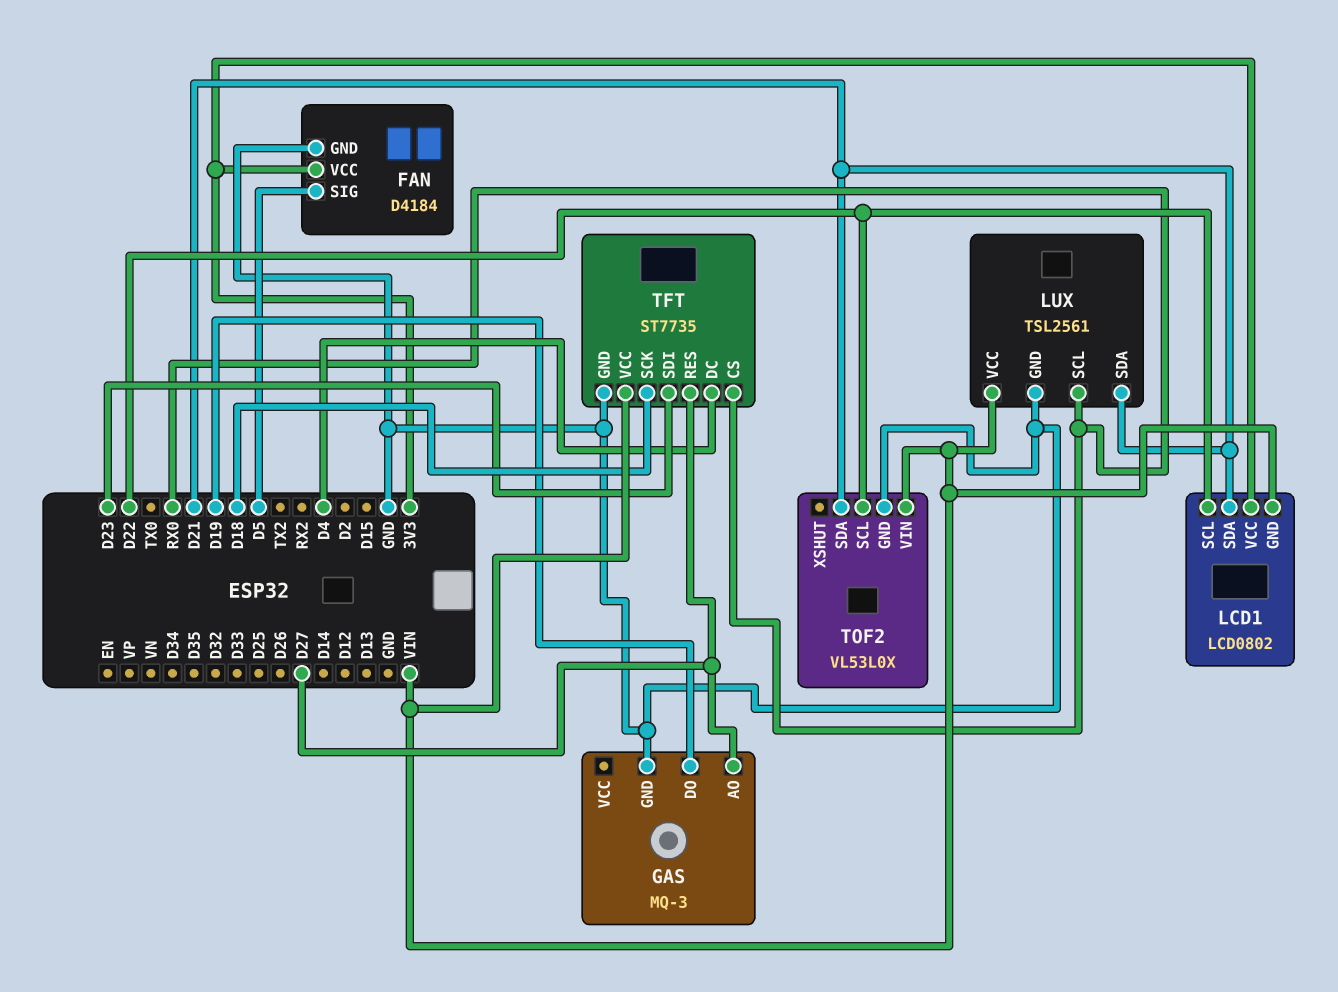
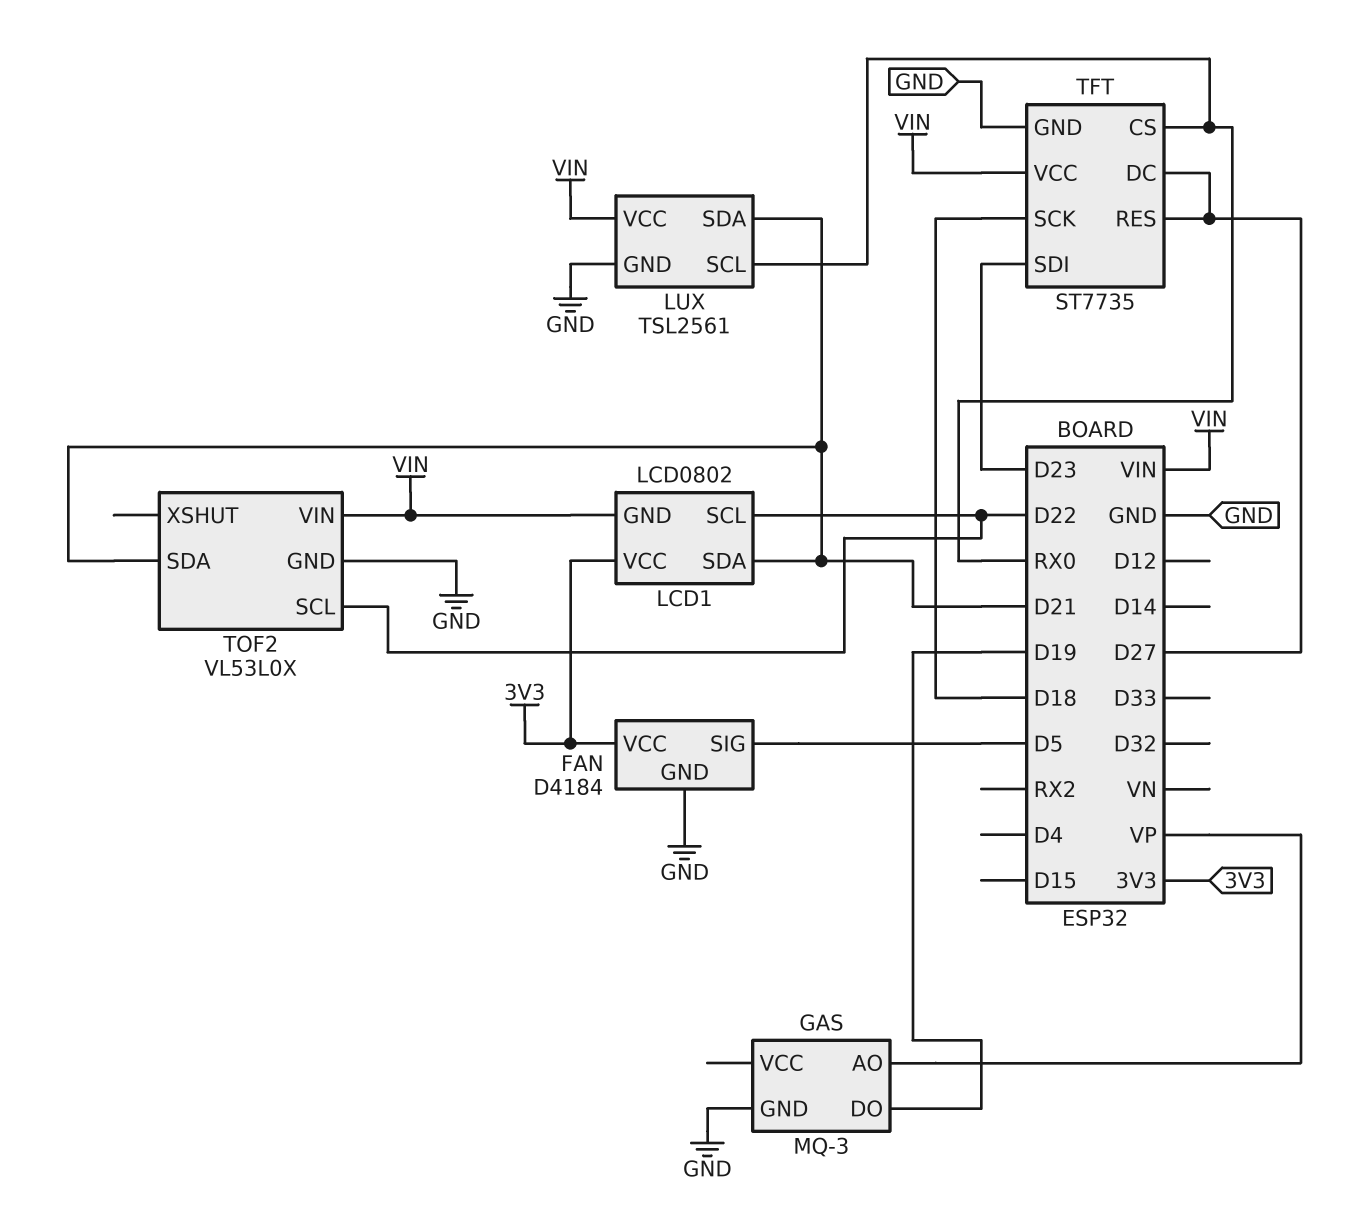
GAS pin AO: D27 -> VP
TFT pin DC: D4 -> D27

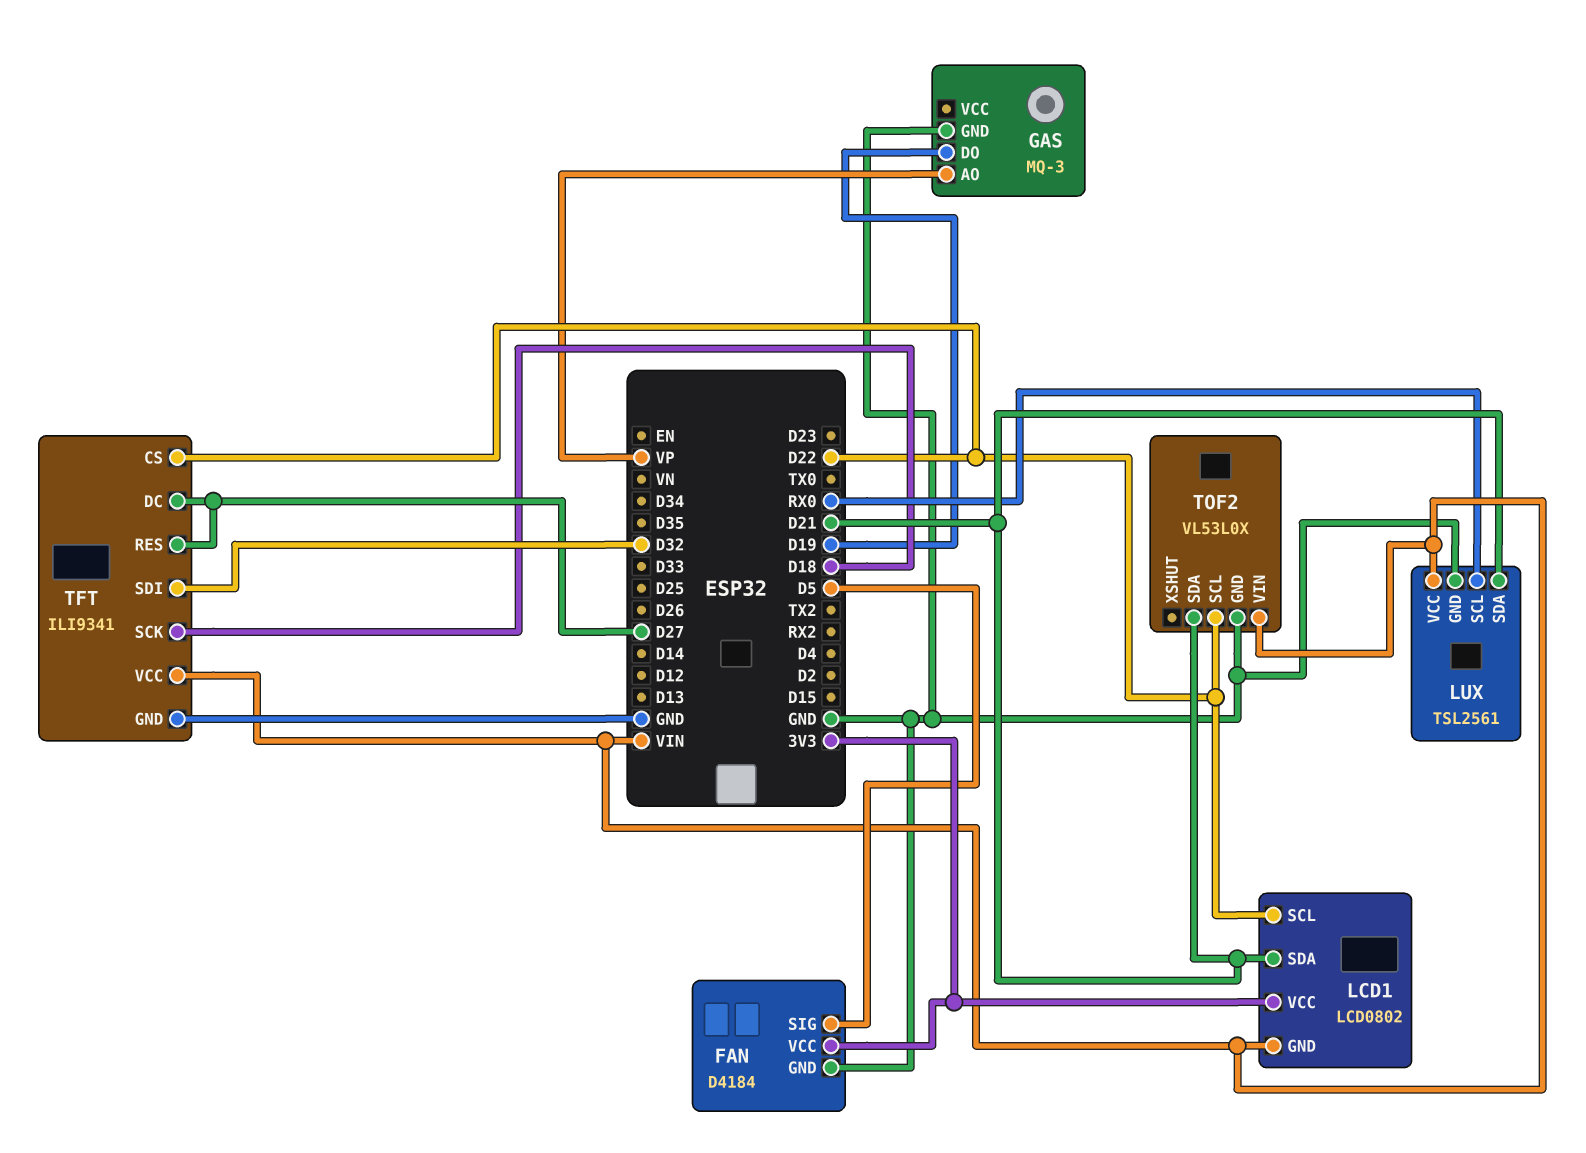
TFT: ST7735 -> ILI9341
TFT pin CS: RX0 -> D22
TFT pin SDI: D23 -> D32

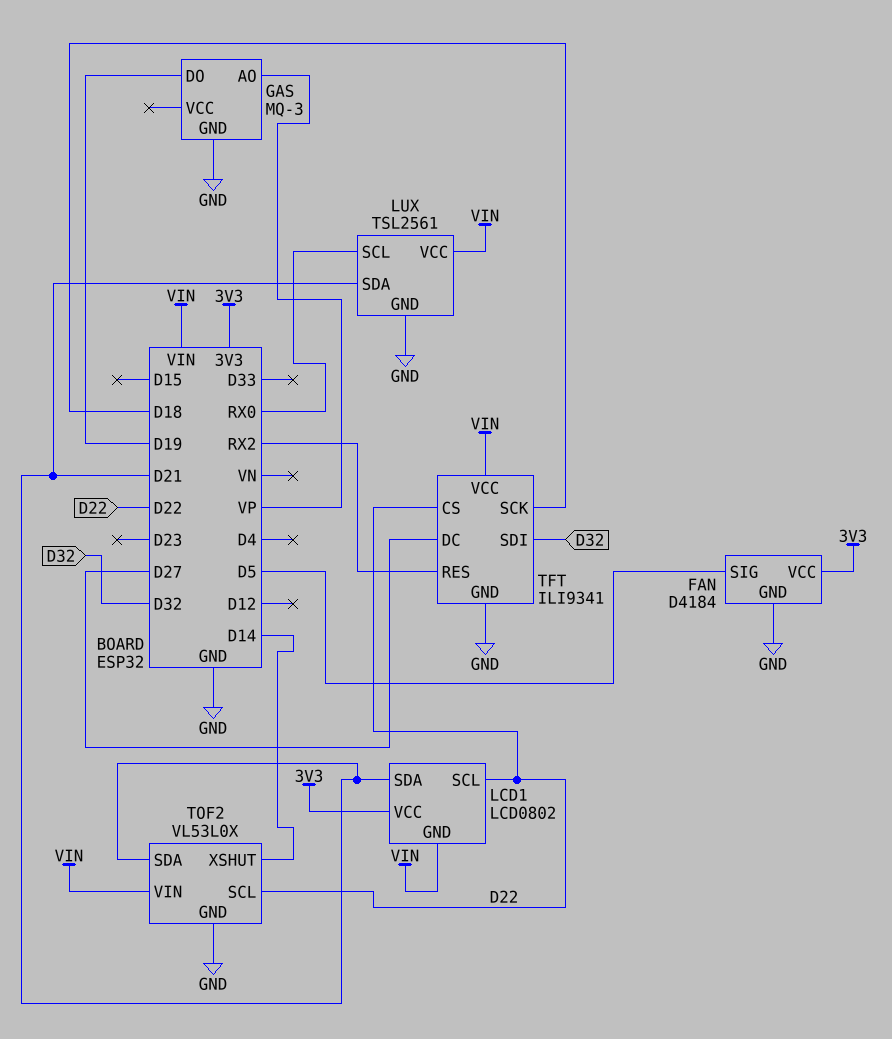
TFT pin RES: D27 -> RX2
TOF2 pin XSHUT: none -> D14

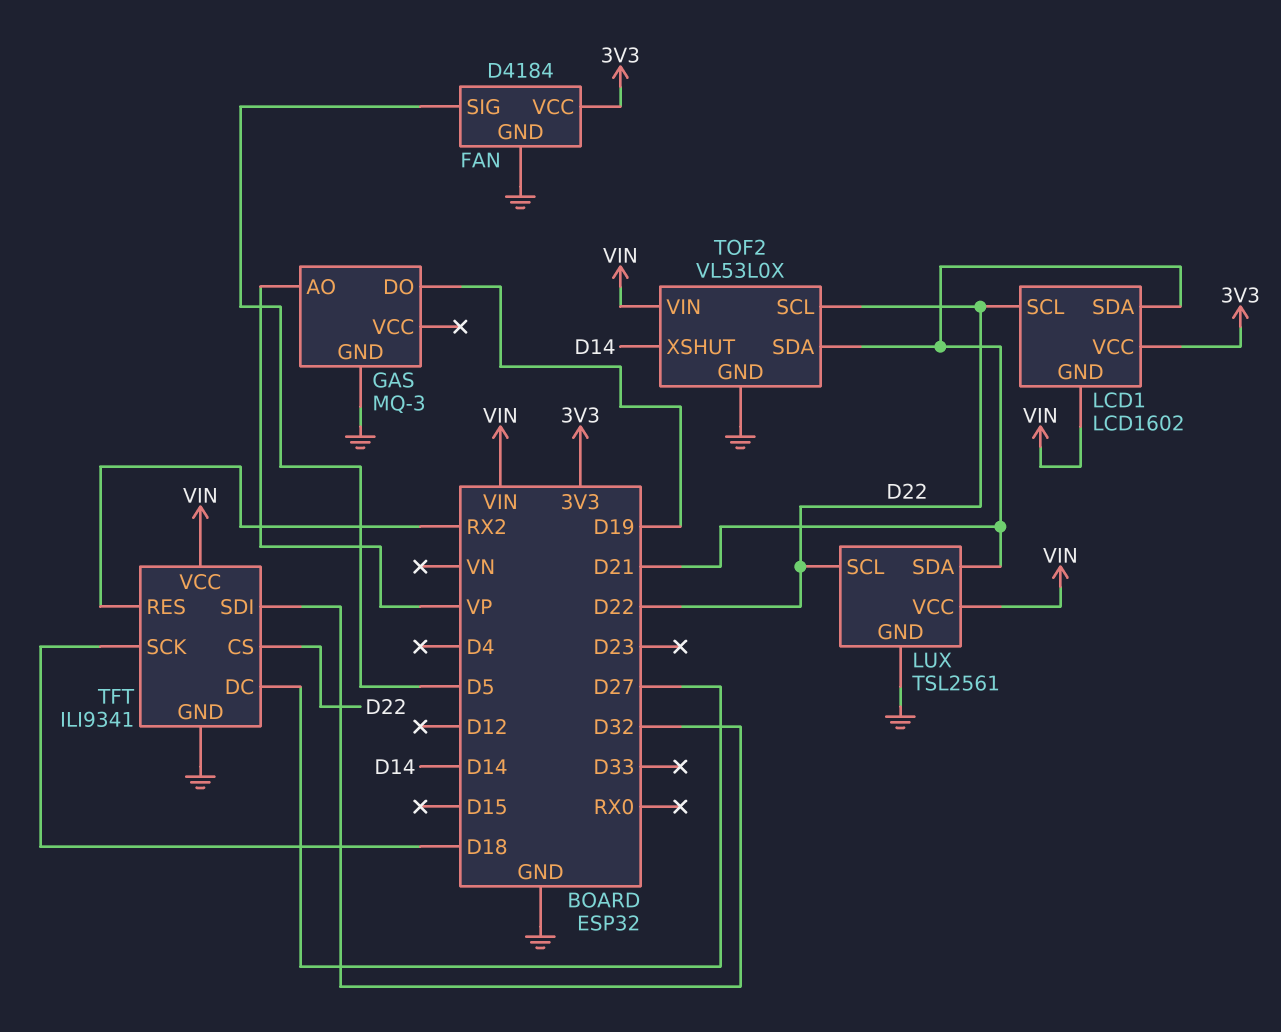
LCD1: LCD0802 -> LCD1602
LUX pin SCL: RX0 -> D22

